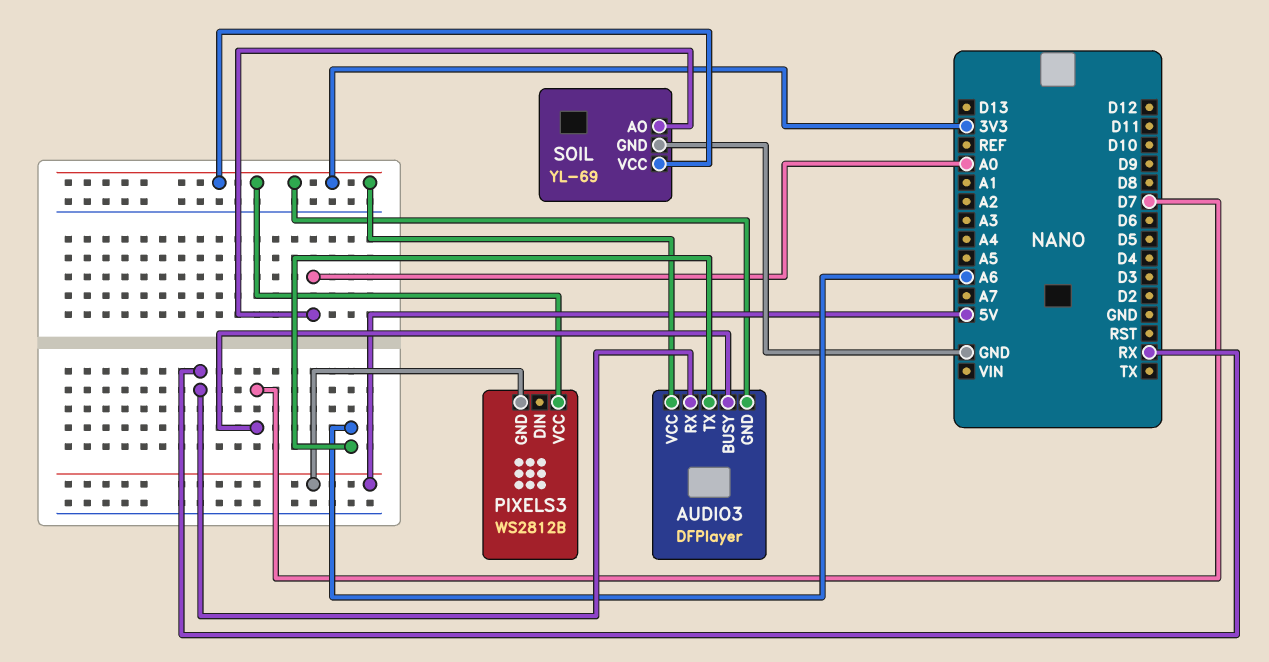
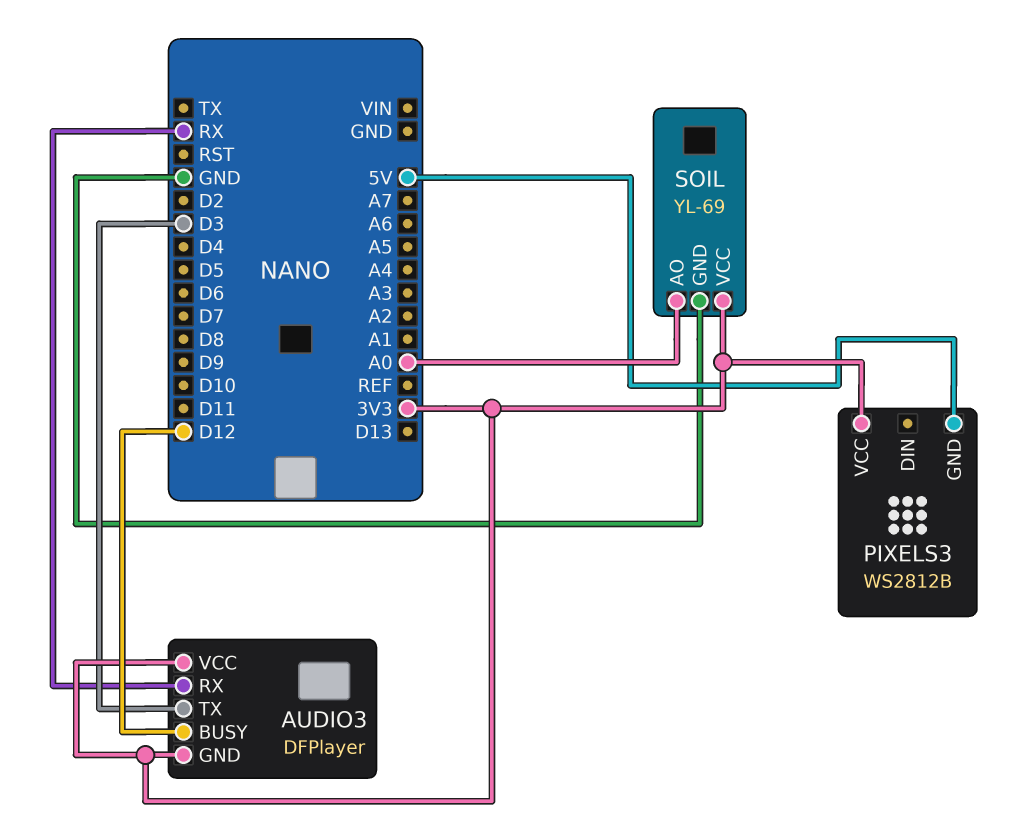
AUDIO3 pin BUSY: D7 -> D12
AUDIO3 pin TX: A6 -> D3

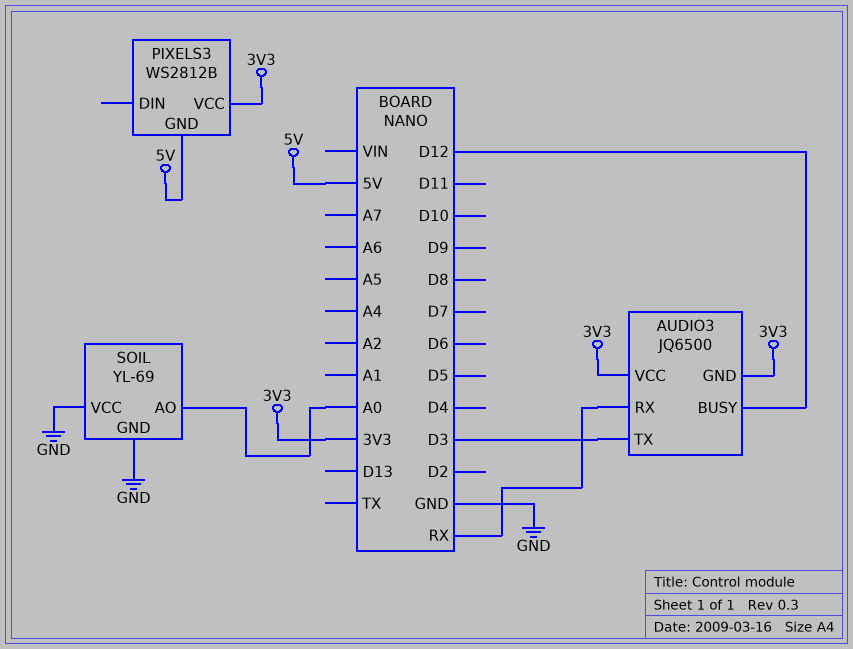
AUDIO3: DFPlayer -> JQ6500
SOIL pin VCC: 3V3 -> GND

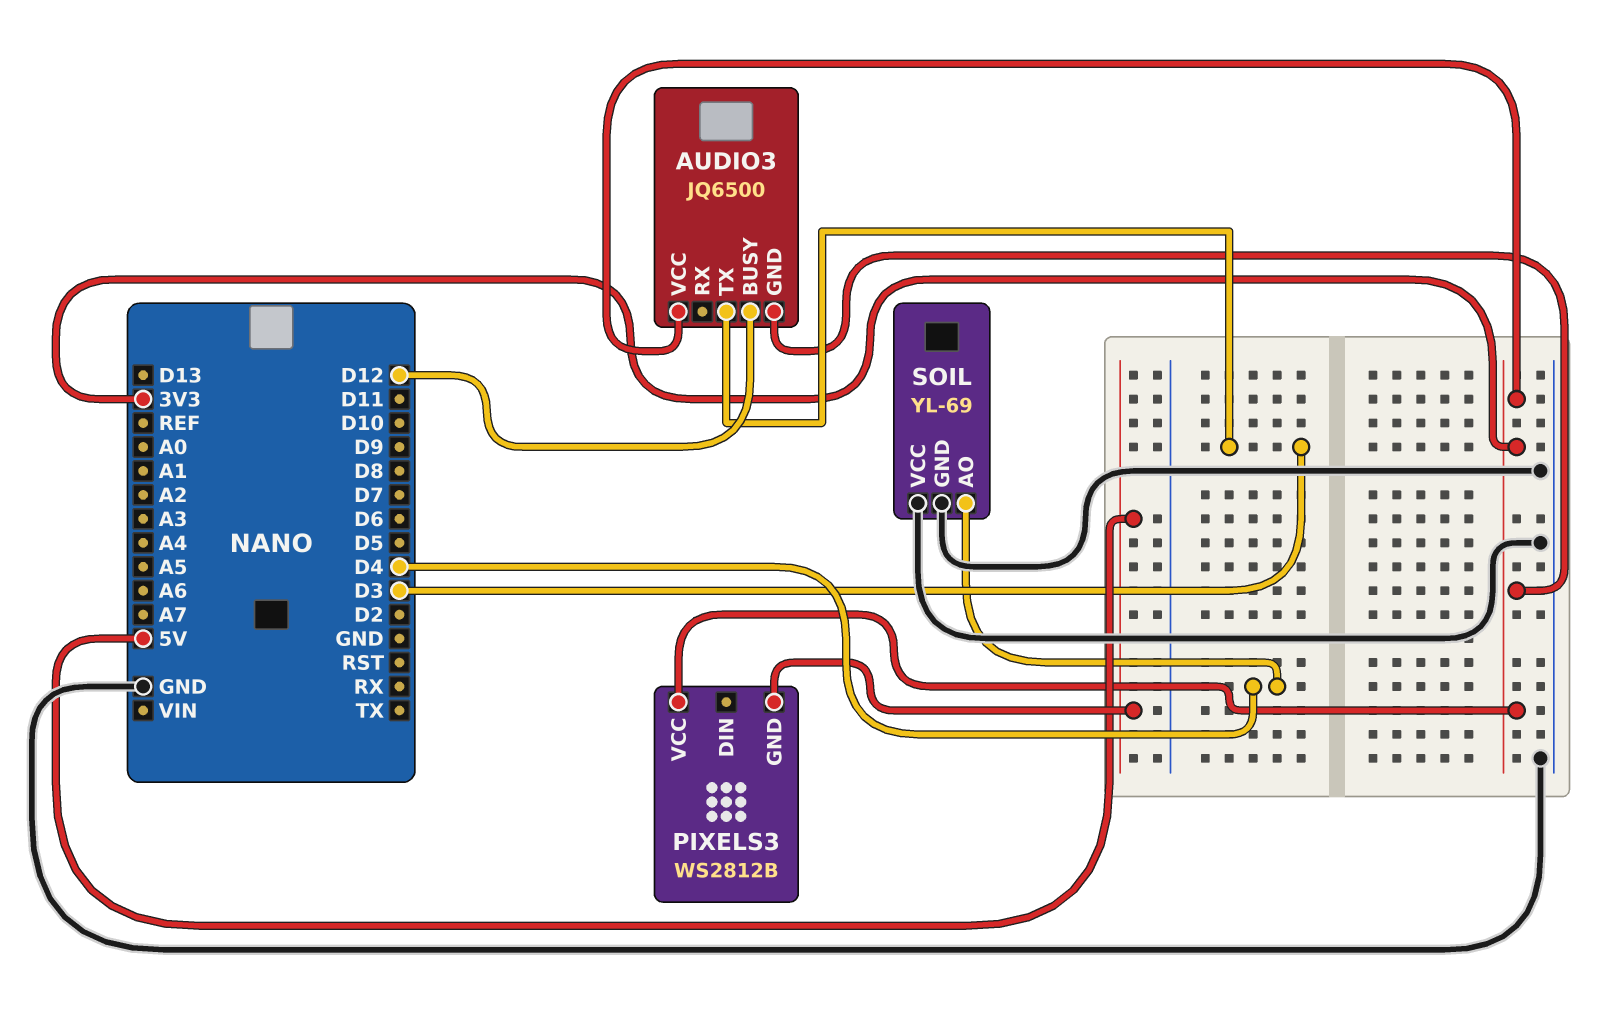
AUDIO3 pin RX: RX -> none
SOIL pin AO: A0 -> D4

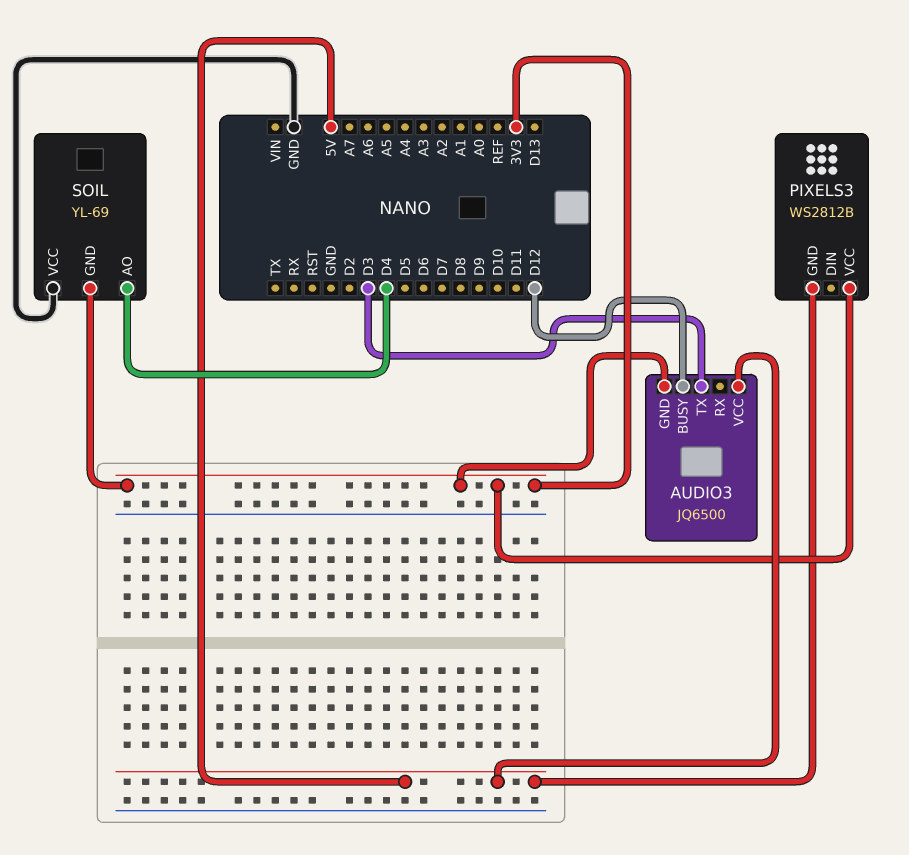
AUDIO3 pin VCC: 3V3 -> 5V
SOIL pin GND: GND -> 3V3

